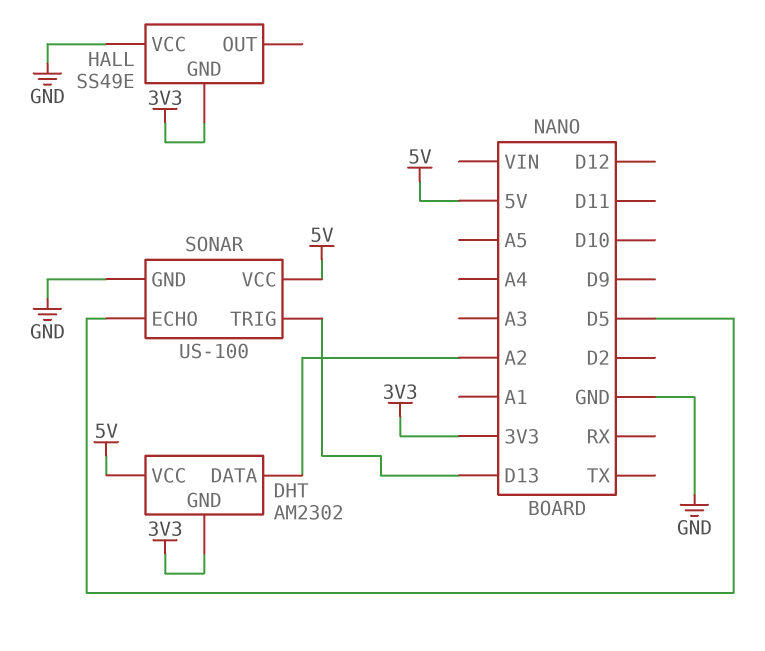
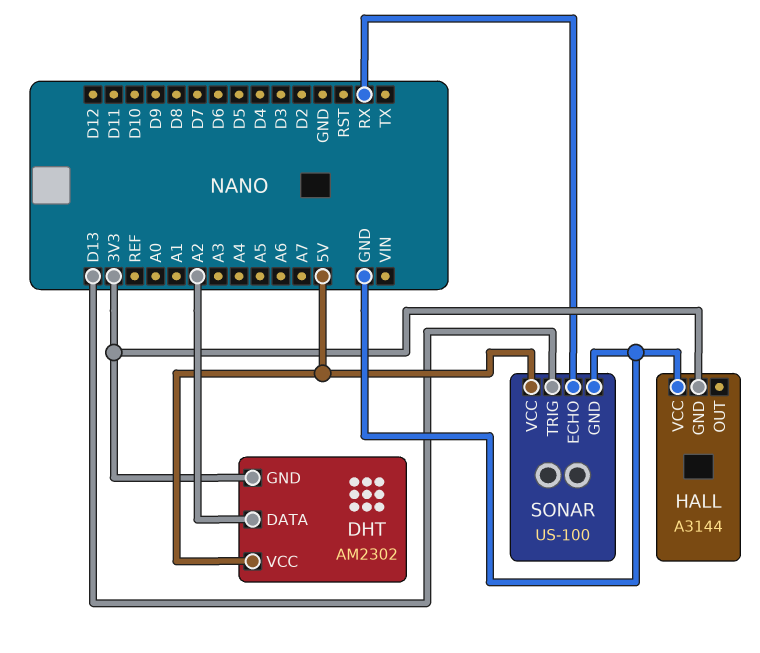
HALL: SS49E -> A3144
SONAR pin ECHO: D5 -> RX

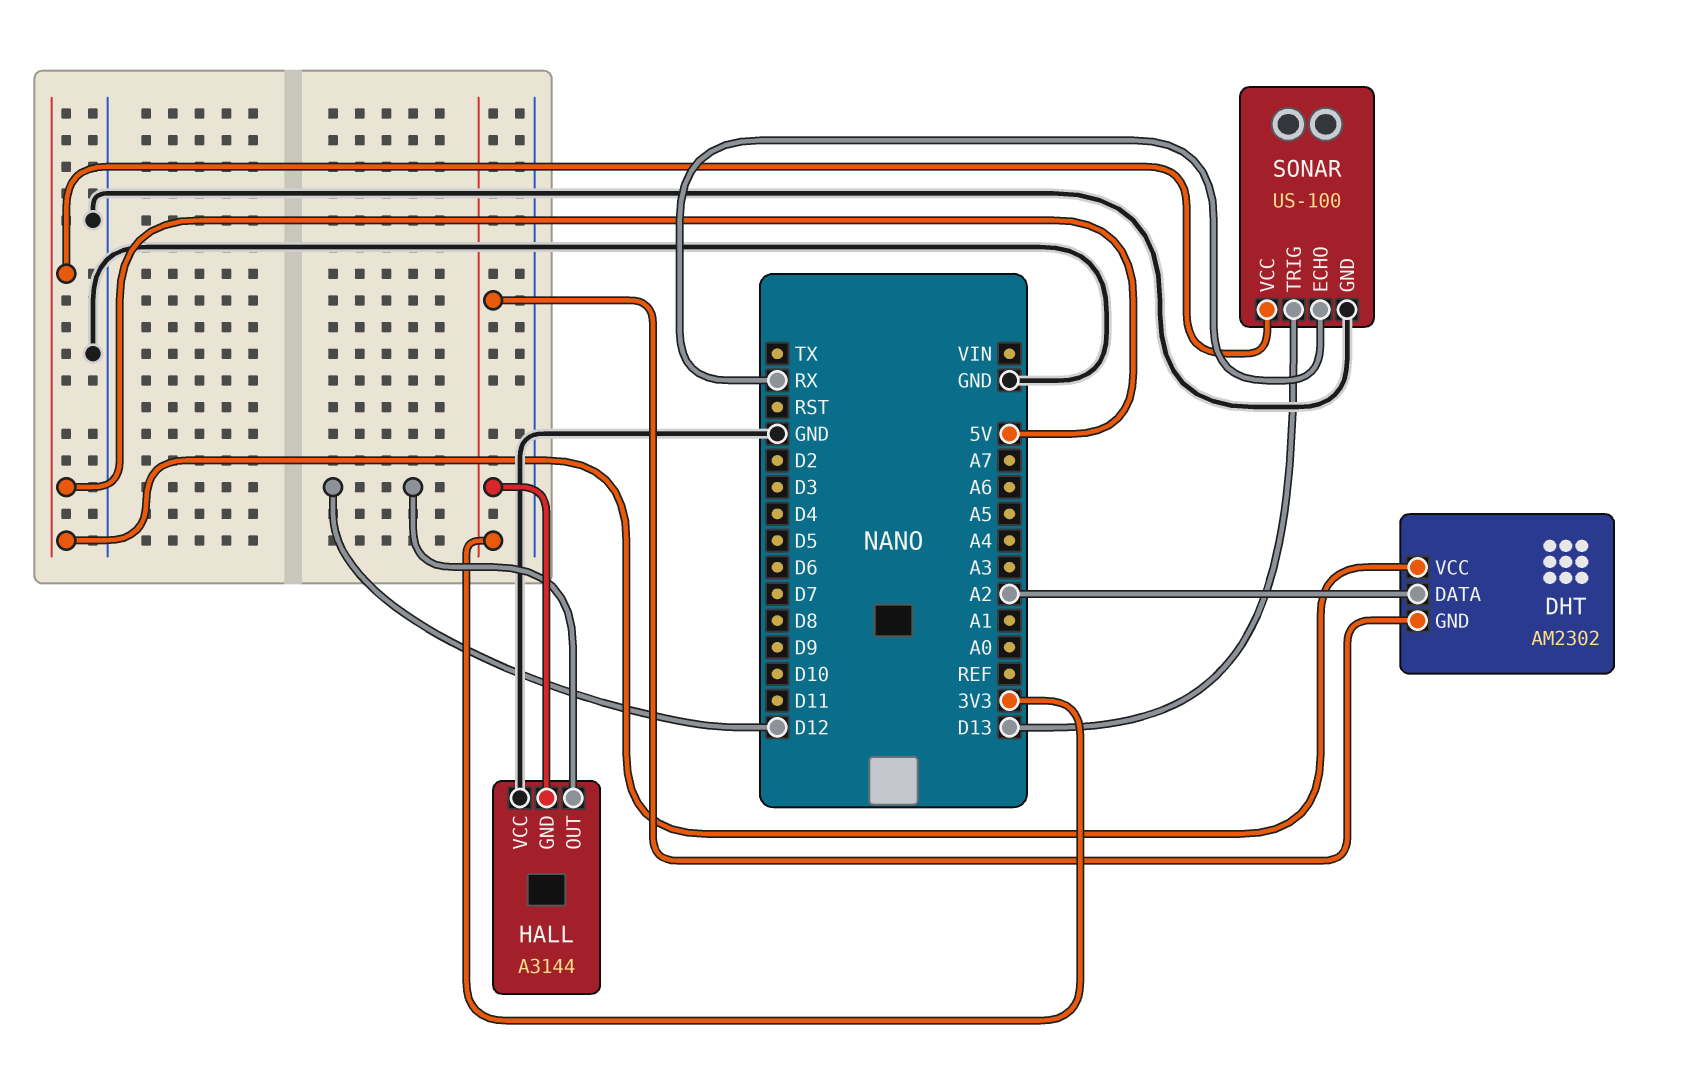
HALL pin OUT: none -> D12

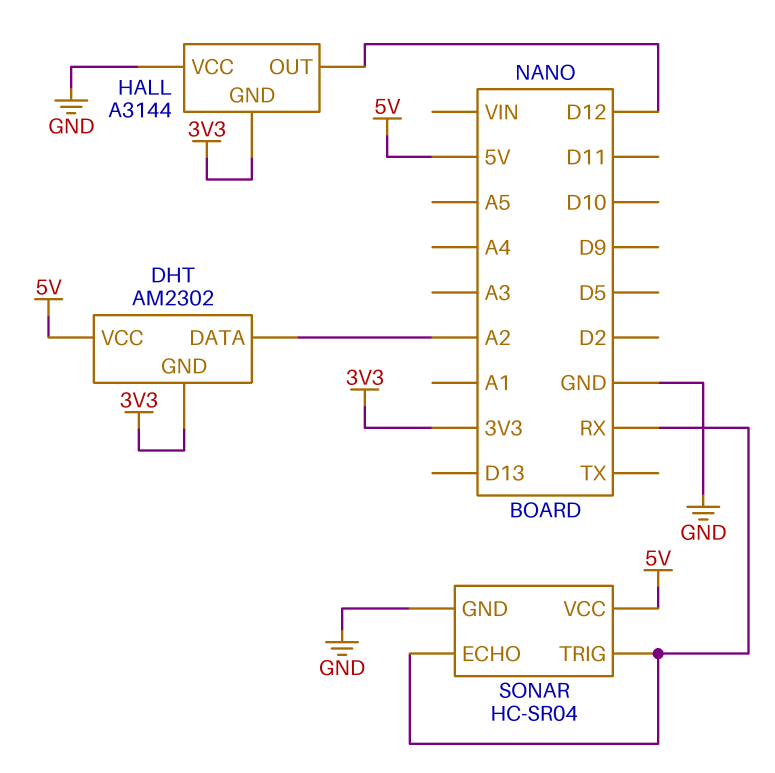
SONAR: US-100 -> HC-SR04
SONAR pin TRIG: D13 -> RX

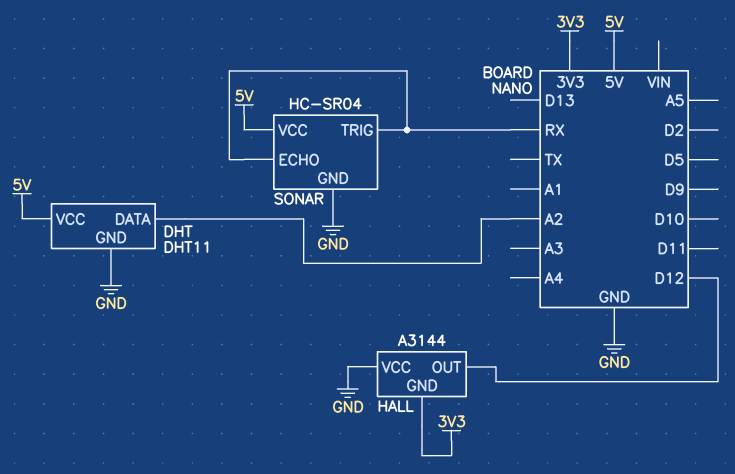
DHT: AM2302 -> DHT11
DHT pin GND: 3V3 -> GND

